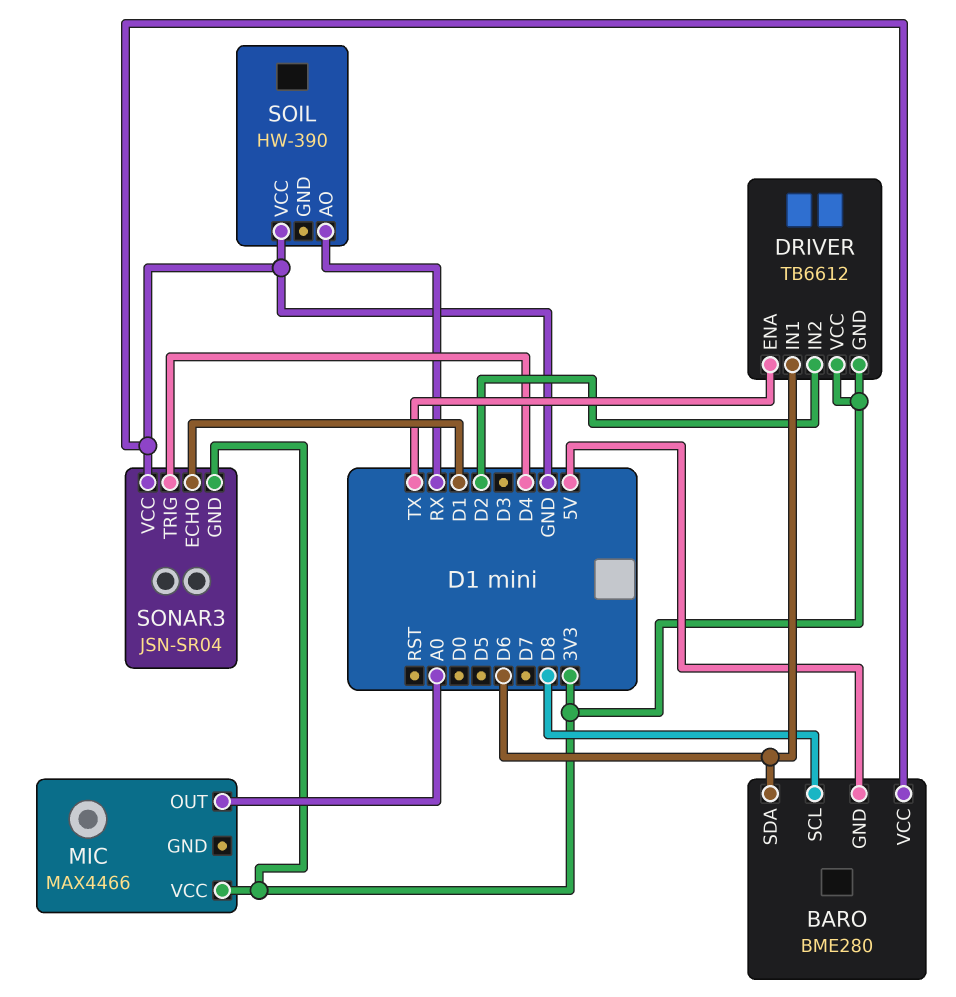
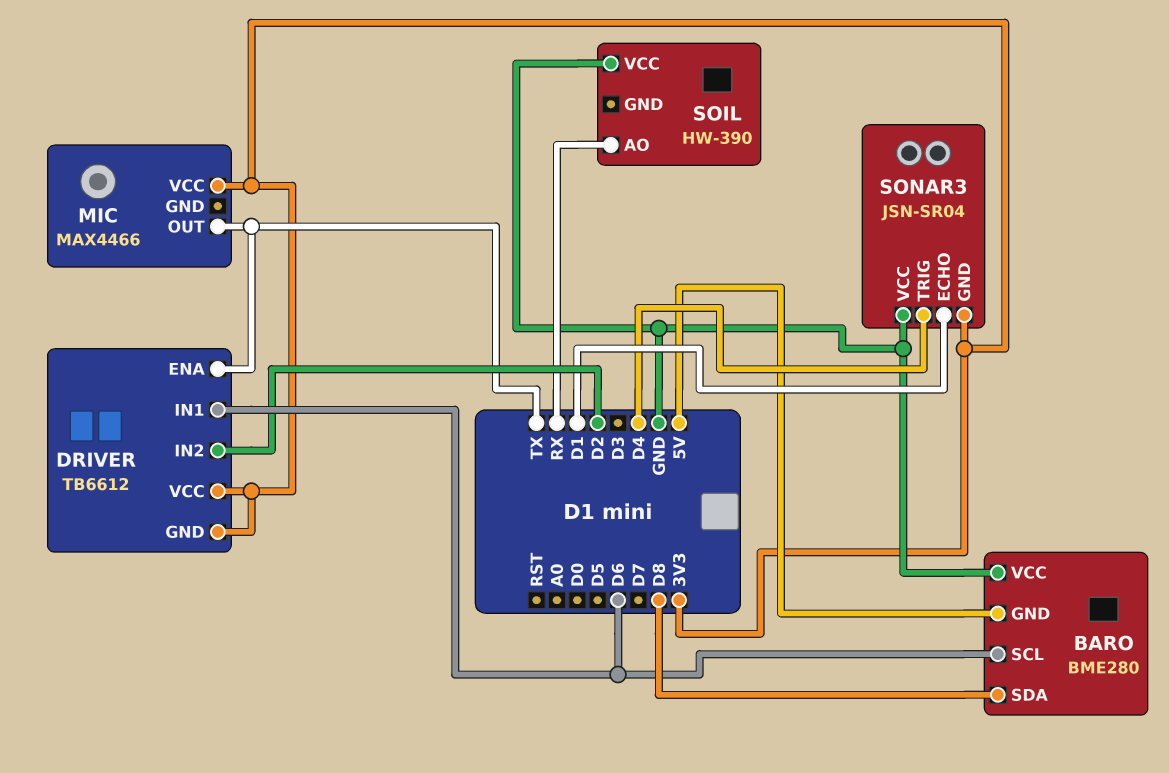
BARO pin SCL: D8 -> D6
BARO pin SDA: D6 -> D8
MIC pin OUT: A0 -> TX

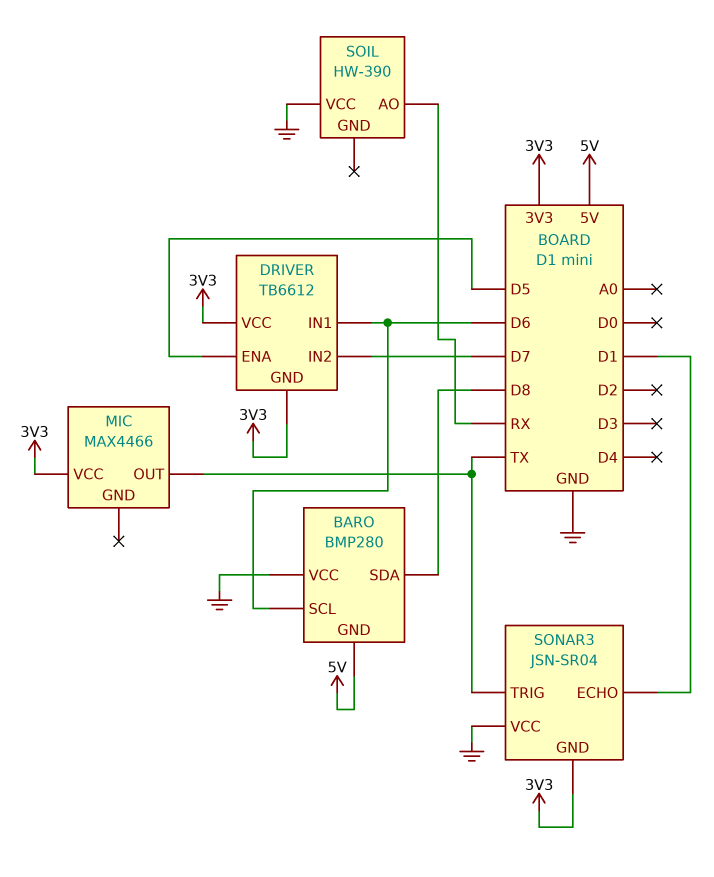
BARO: BME280 -> BMP280
DRIVER pin ENA: TX -> D5
DRIVER pin IN2: D2 -> D7
SONAR3 pin TRIG: D4 -> TX

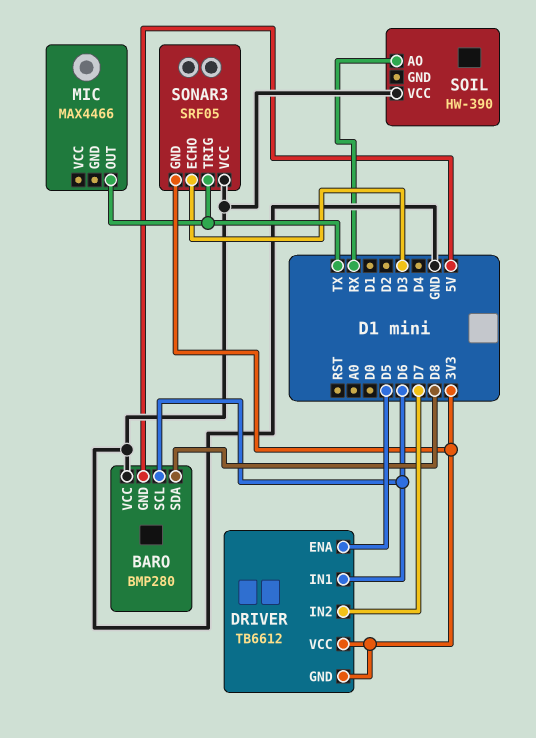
MIC pin VCC: 3V3 -> none
SONAR3: JSN-SR04 -> SRF05
SONAR3 pin ECHO: D1 -> D3

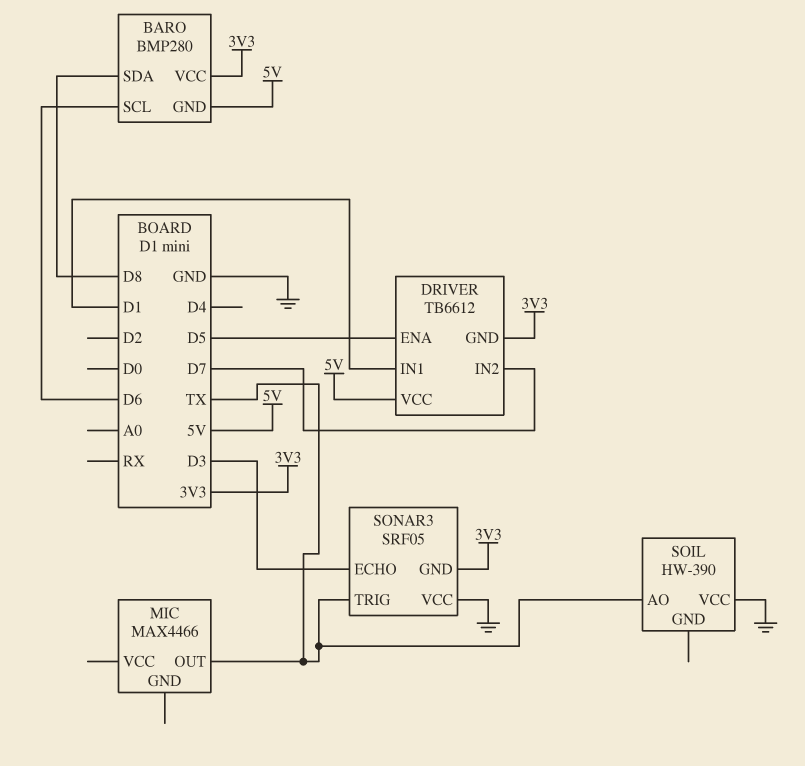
BARO pin VCC: GND -> 3V3
DRIVER pin IN1: D6 -> D1
DRIVER pin VCC: 3V3 -> 5V
SOIL pin AO: RX -> TX

